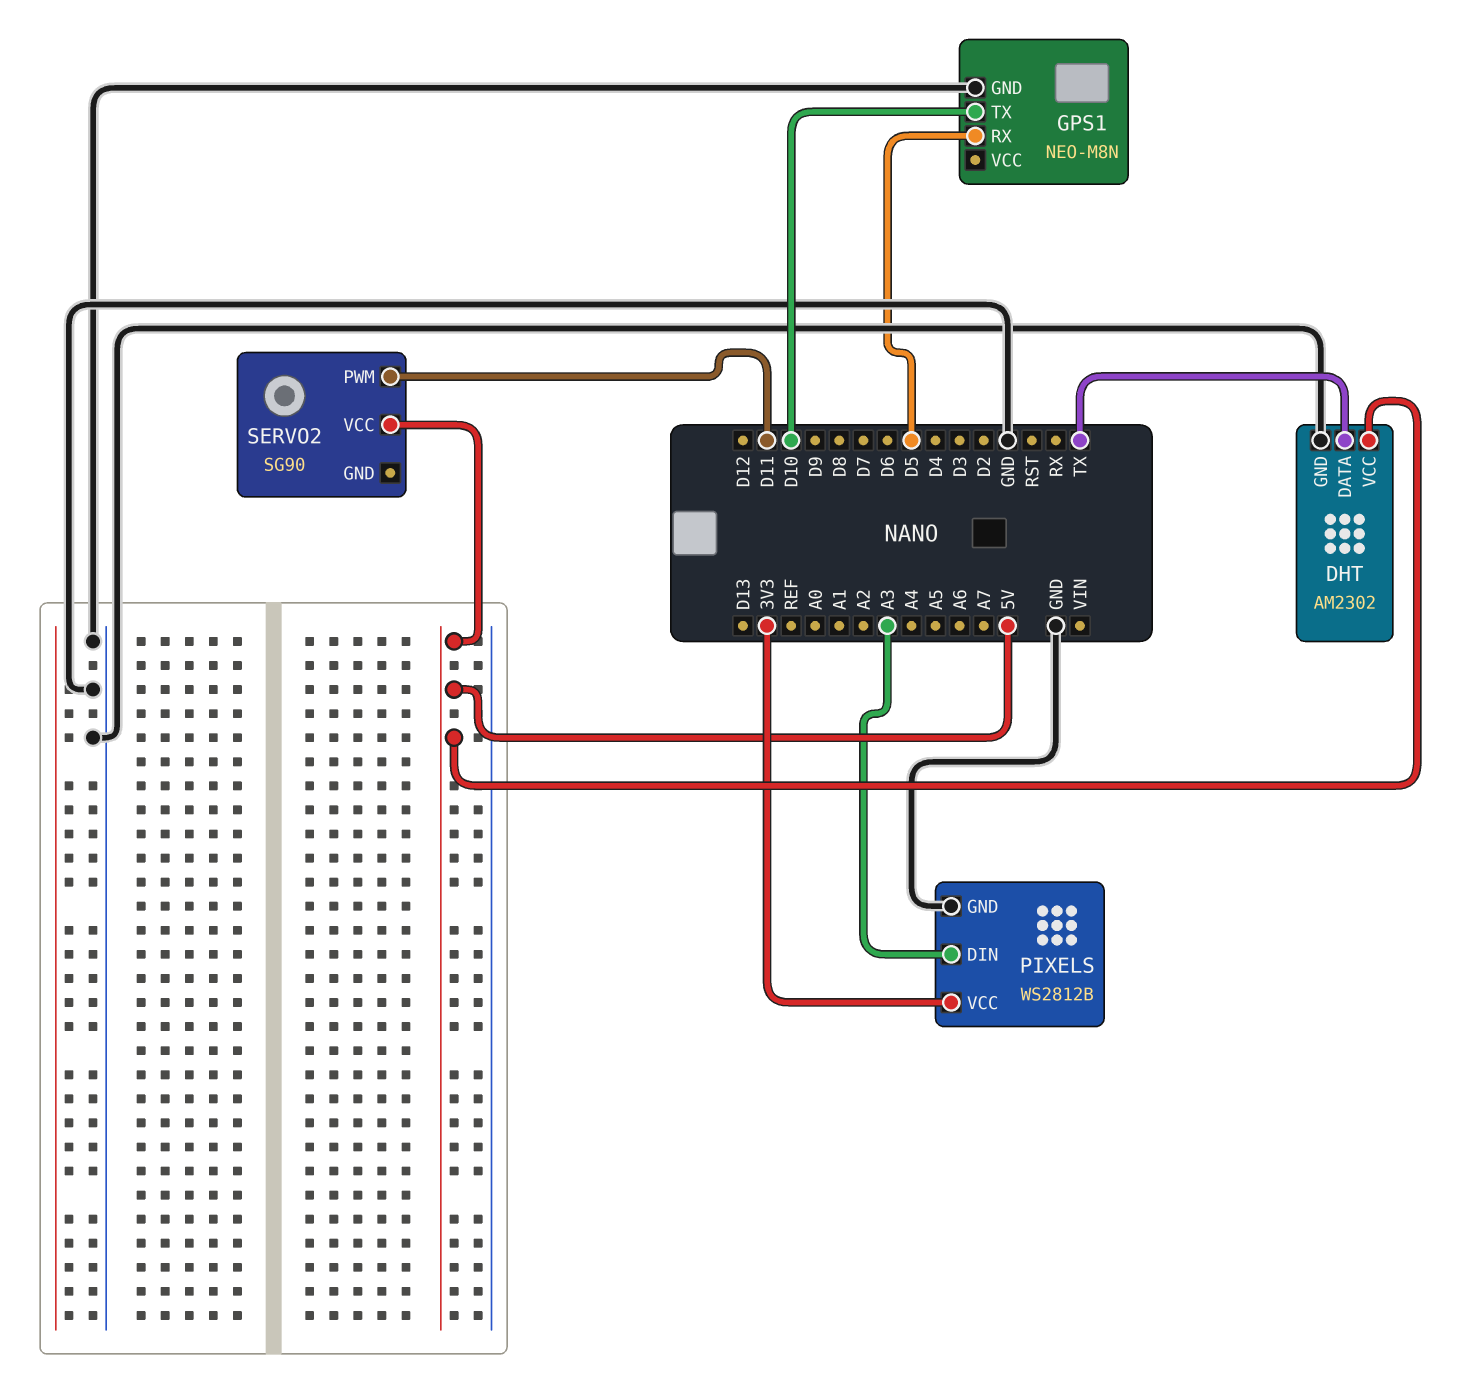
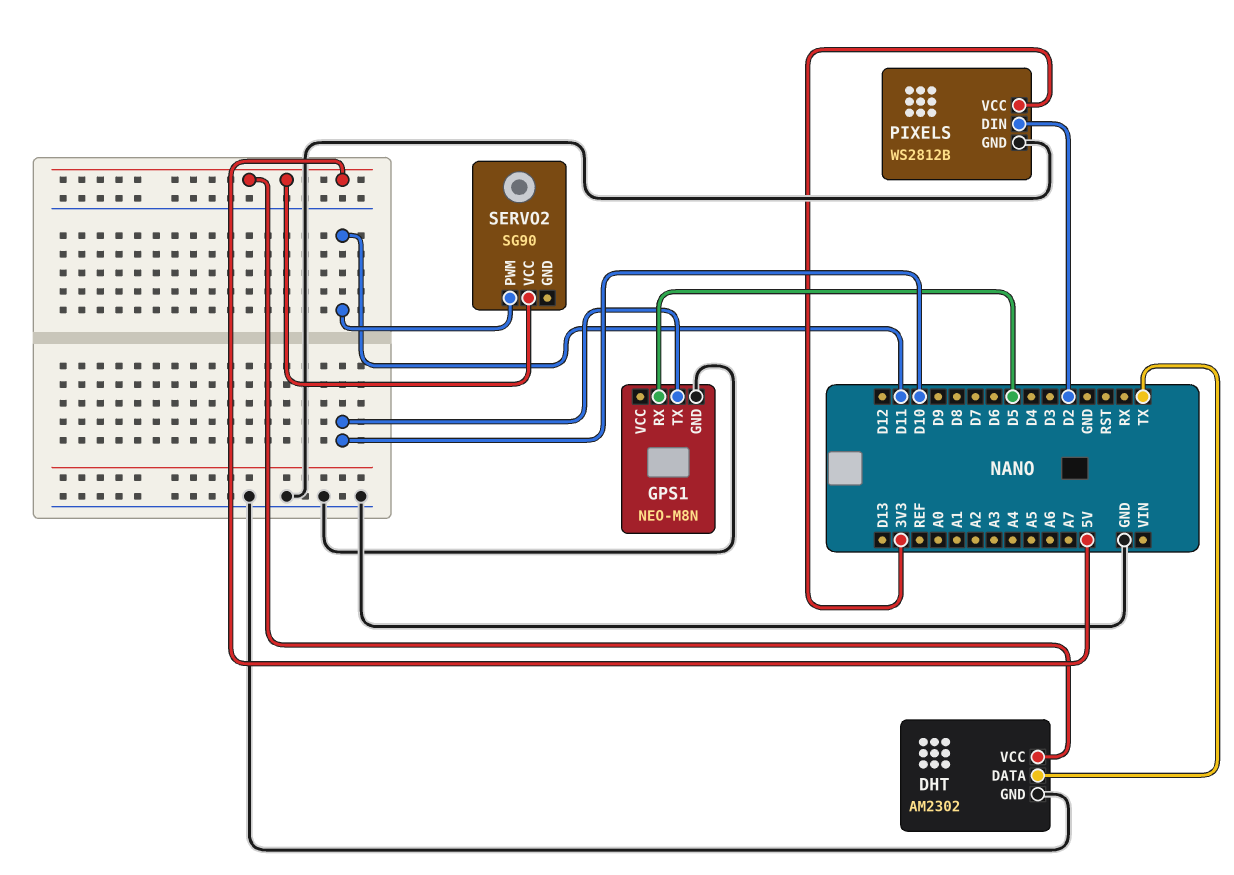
PIXELS pin DIN: A3 -> D2

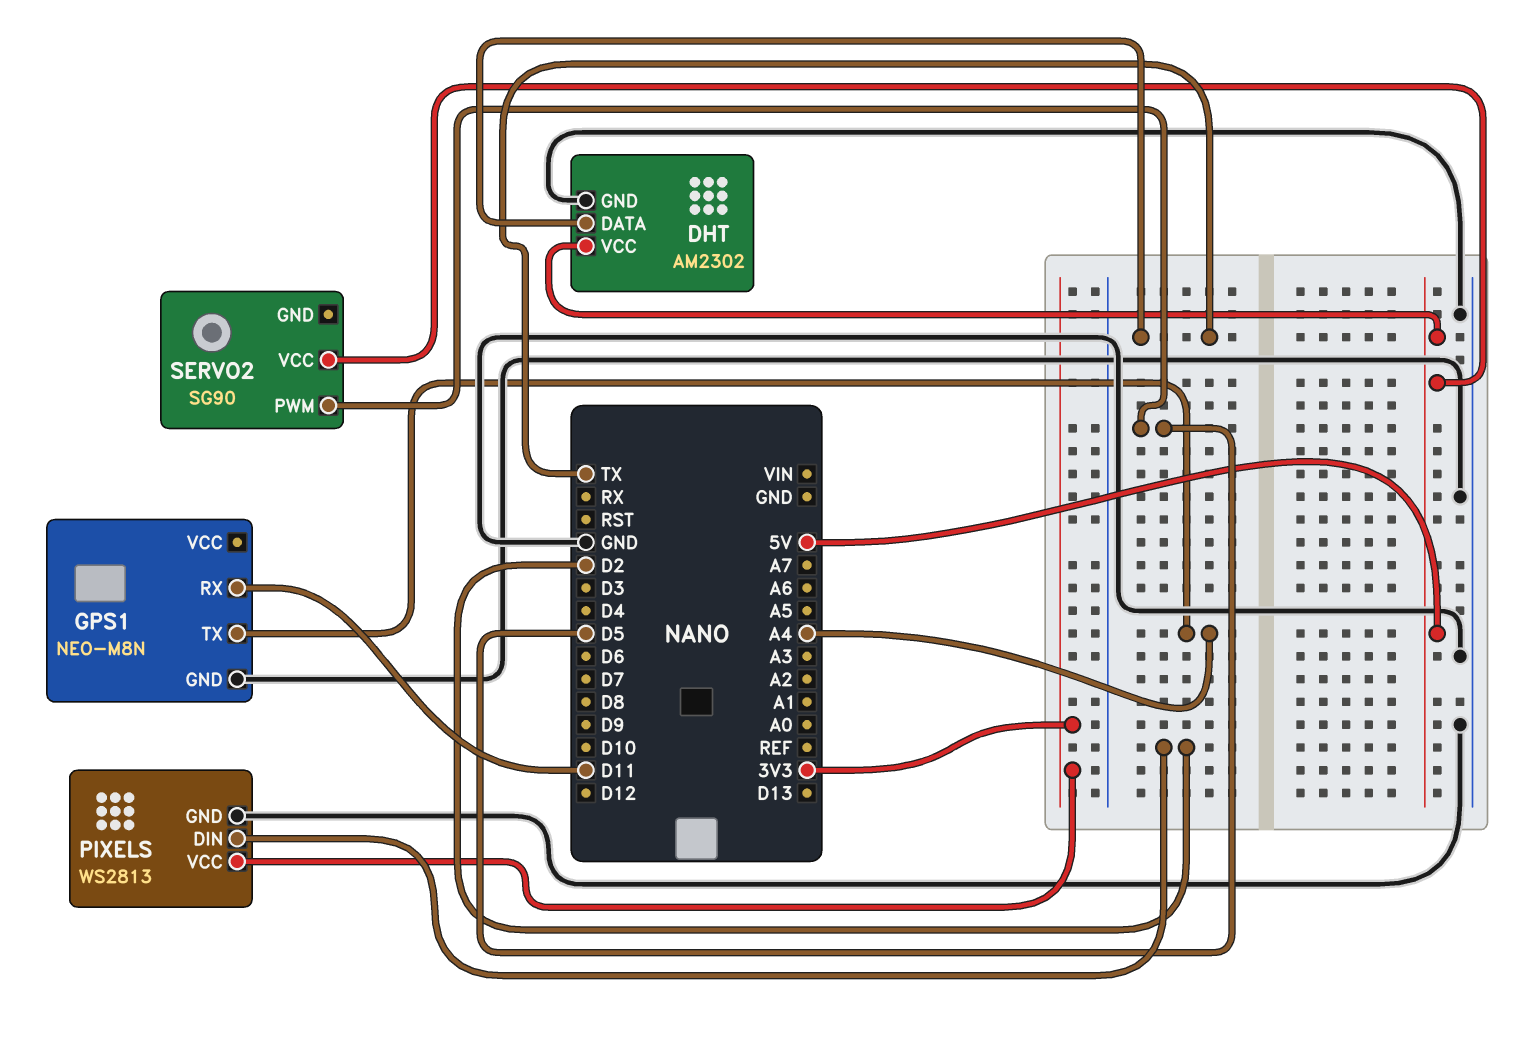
GPS1 pin RX: D5 -> D11
GPS1 pin TX: D10 -> A4
PIXELS: WS2812B -> WS2813
SERVO2 pin PWM: D11 -> D5

